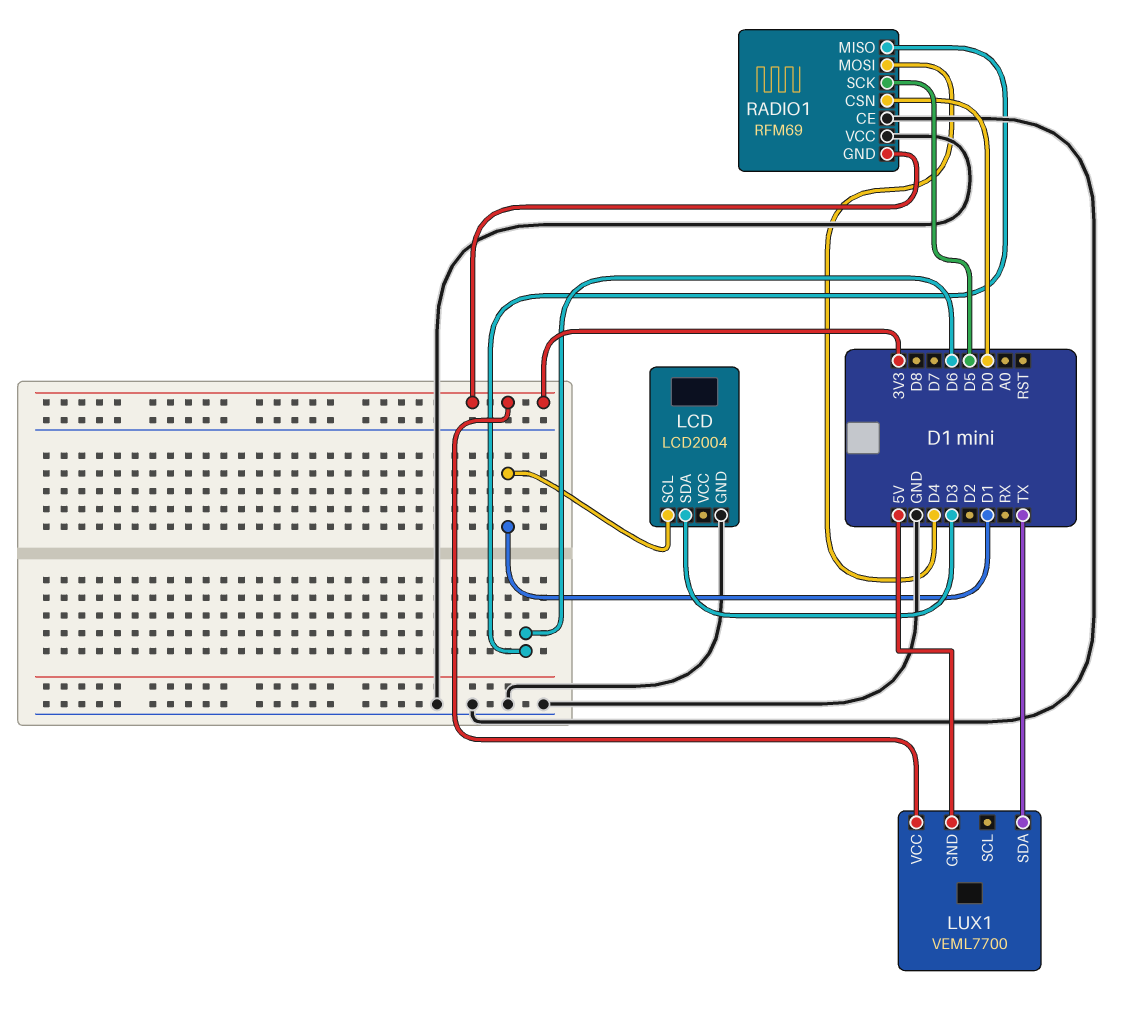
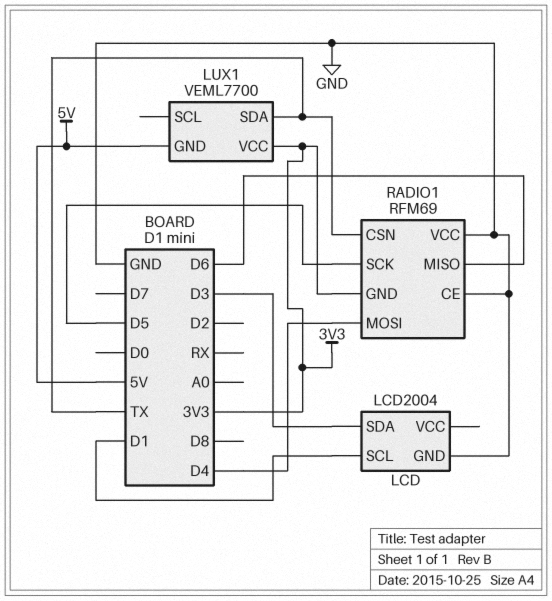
RADIO1 pin CSN: D0 -> TX

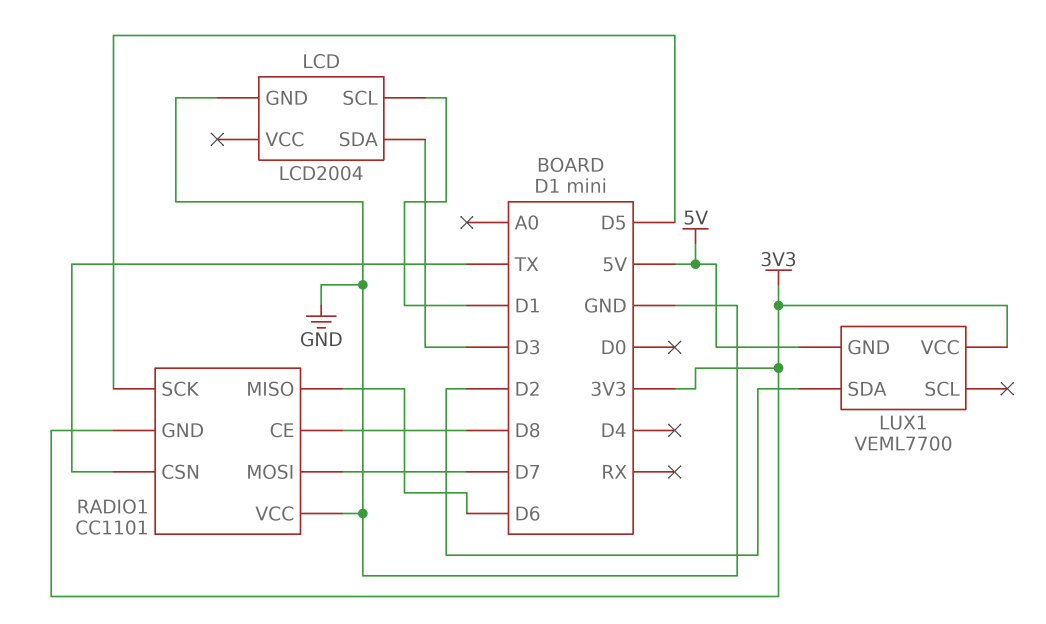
LUX1 pin SDA: TX -> D2
RADIO1: RFM69 -> CC1101
RADIO1 pin CE: GND -> D8
RADIO1 pin MOSI: D4 -> D7

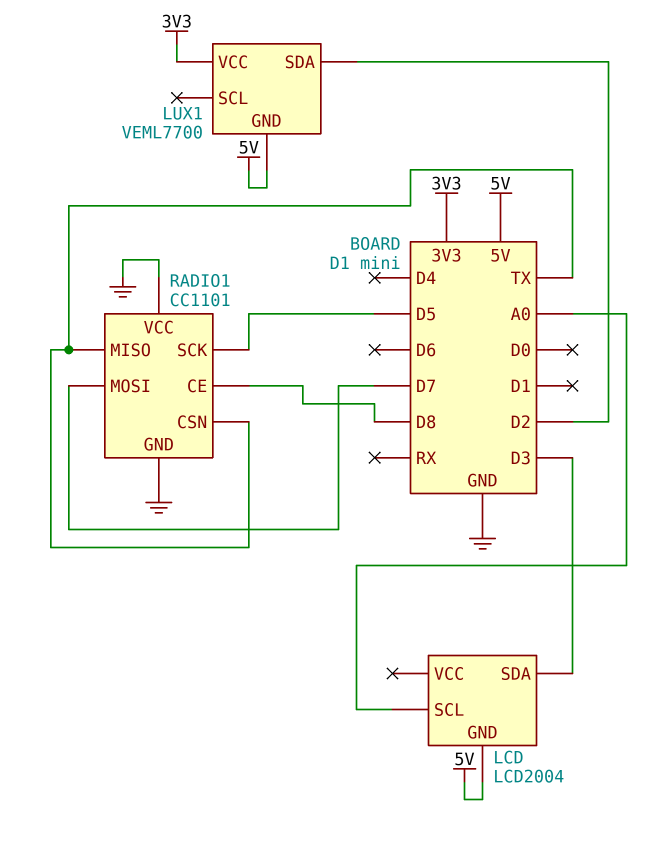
LCD pin GND: GND -> 5V
LCD pin SCL: D1 -> A0
RADIO1 pin GND: 3V3 -> GND
RADIO1 pin MISO: D6 -> TX

